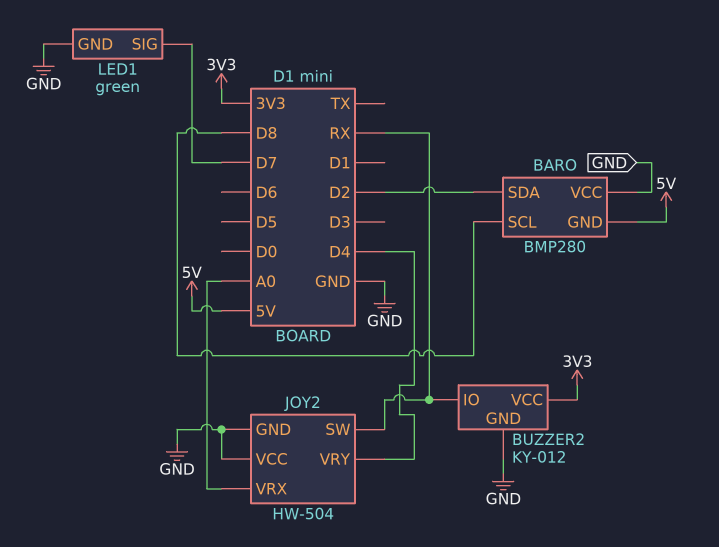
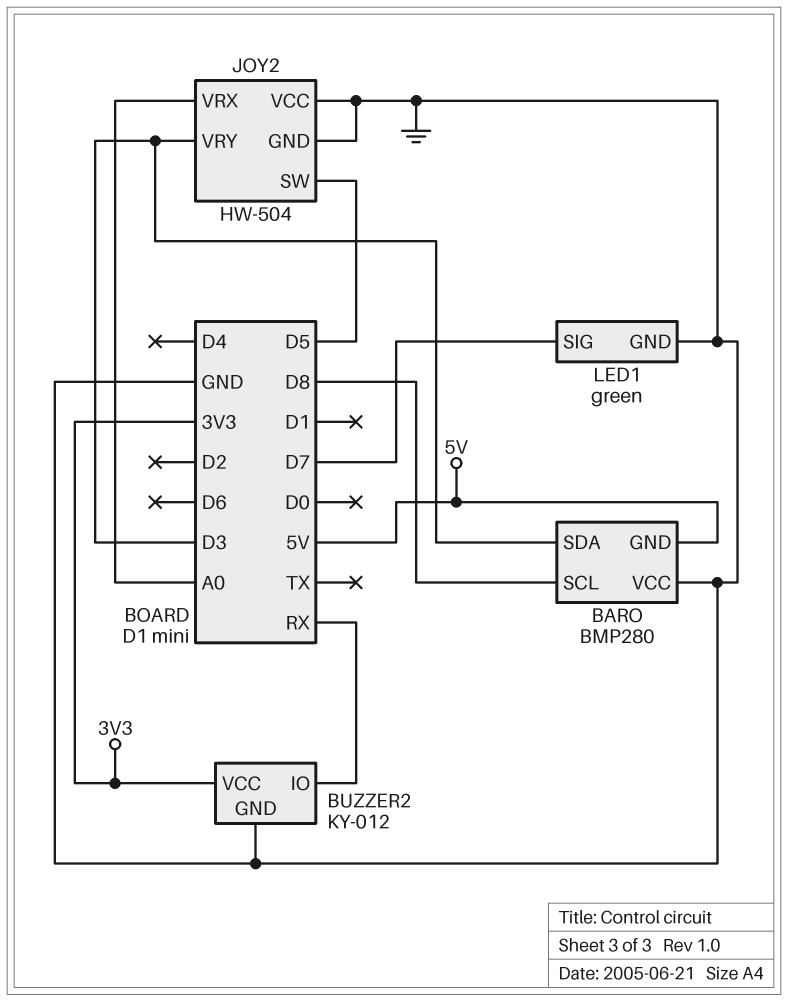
BARO pin SDA: D2 -> D3
JOY2 pin SW: RX -> D5
JOY2 pin VRY: D4 -> D3

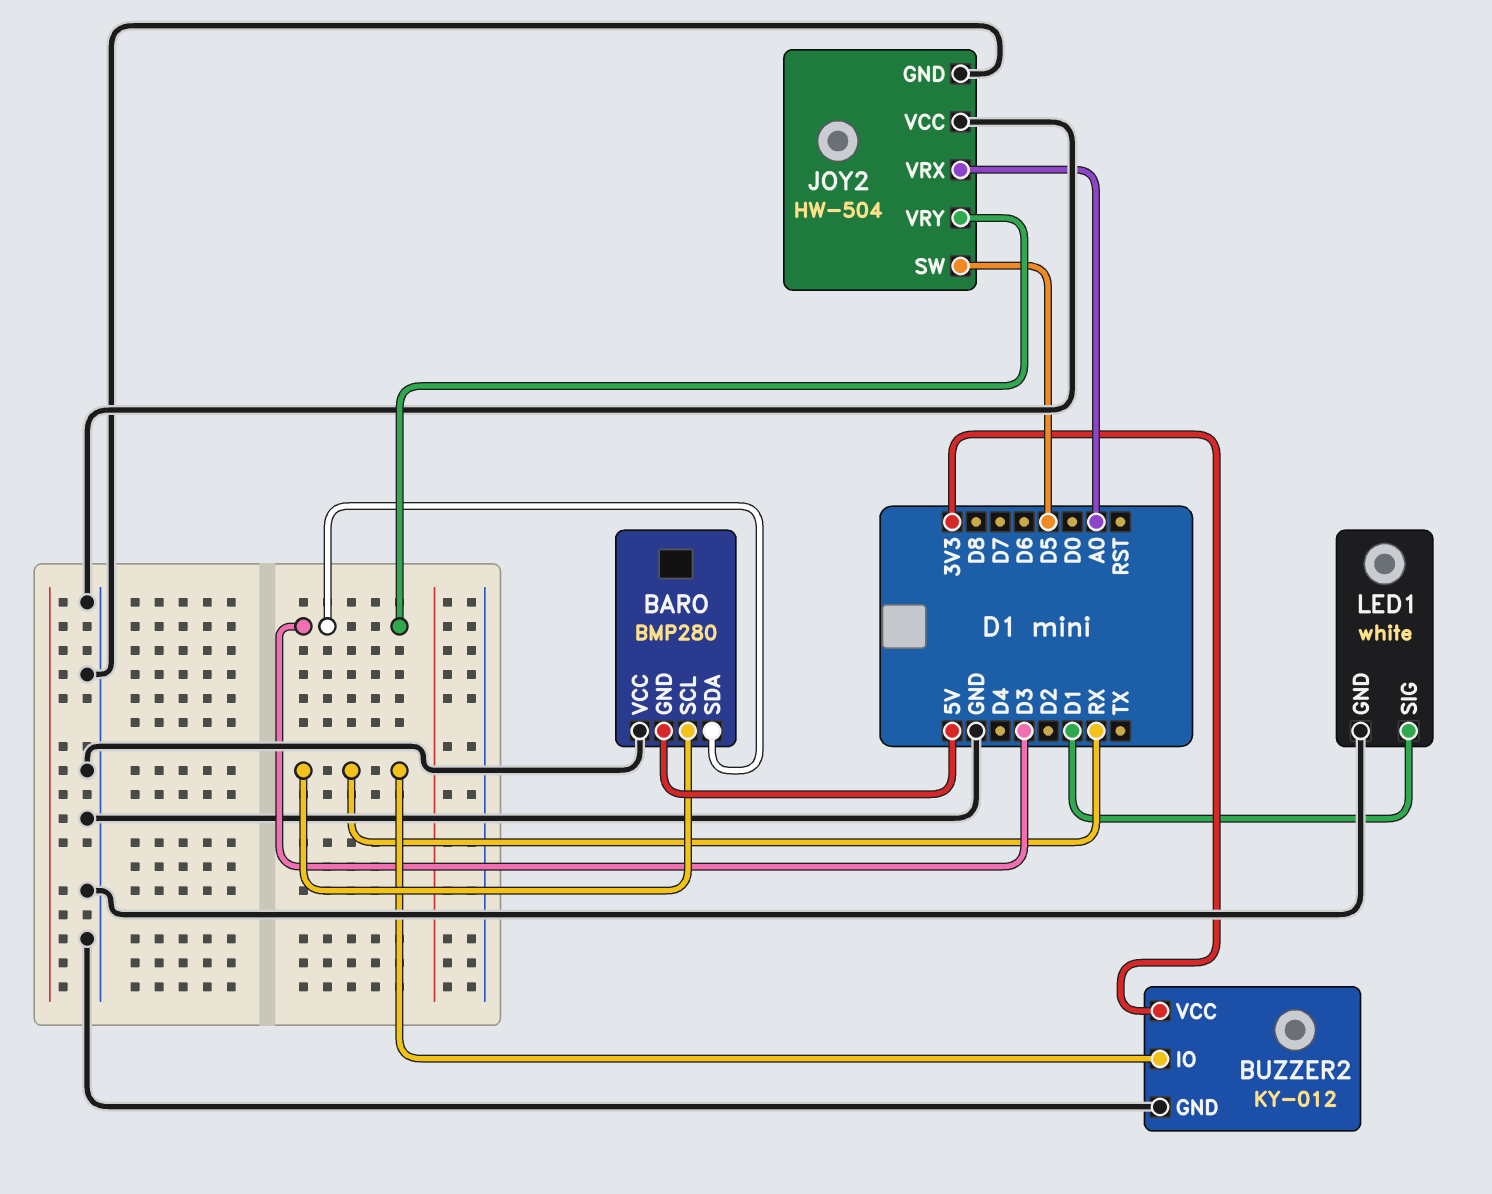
BARO pin SCL: D8 -> RX
LED1: green -> white
LED1 pin SIG: D7 -> D1

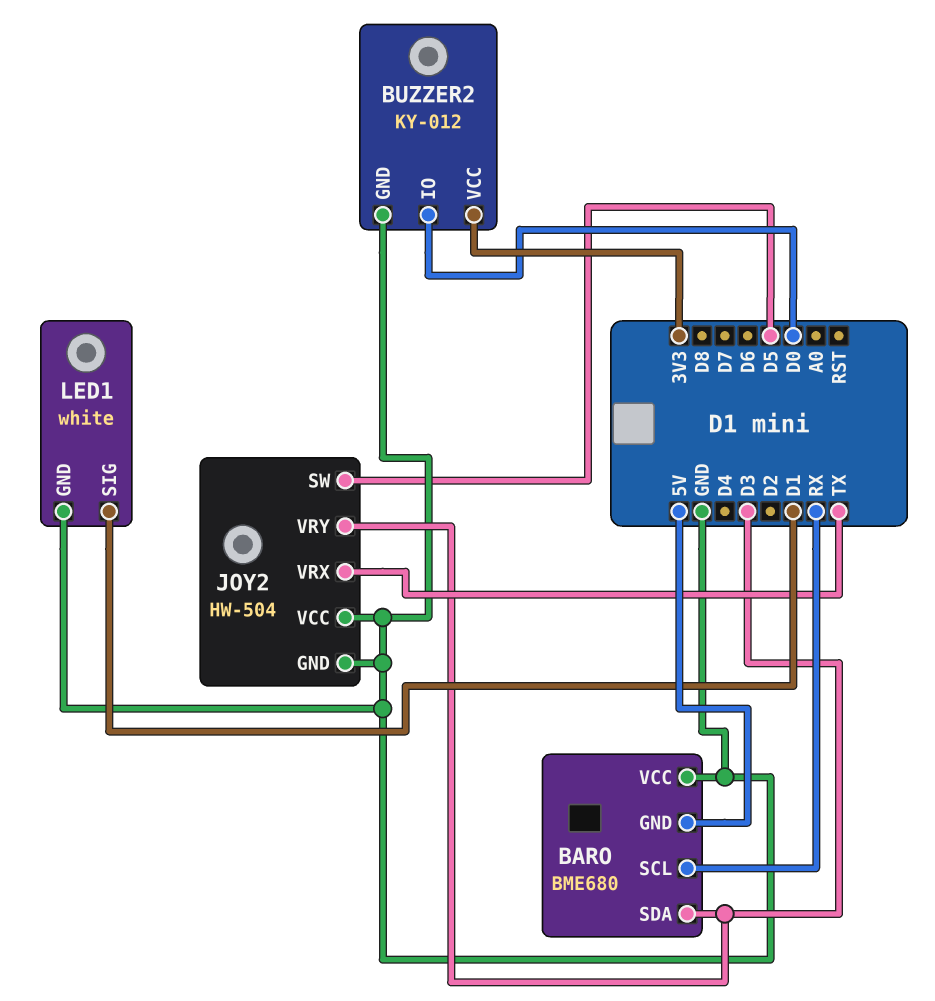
BARO: BMP280 -> BME680
BUZZER2 pin IO: RX -> D0
JOY2 pin VRX: A0 -> TX

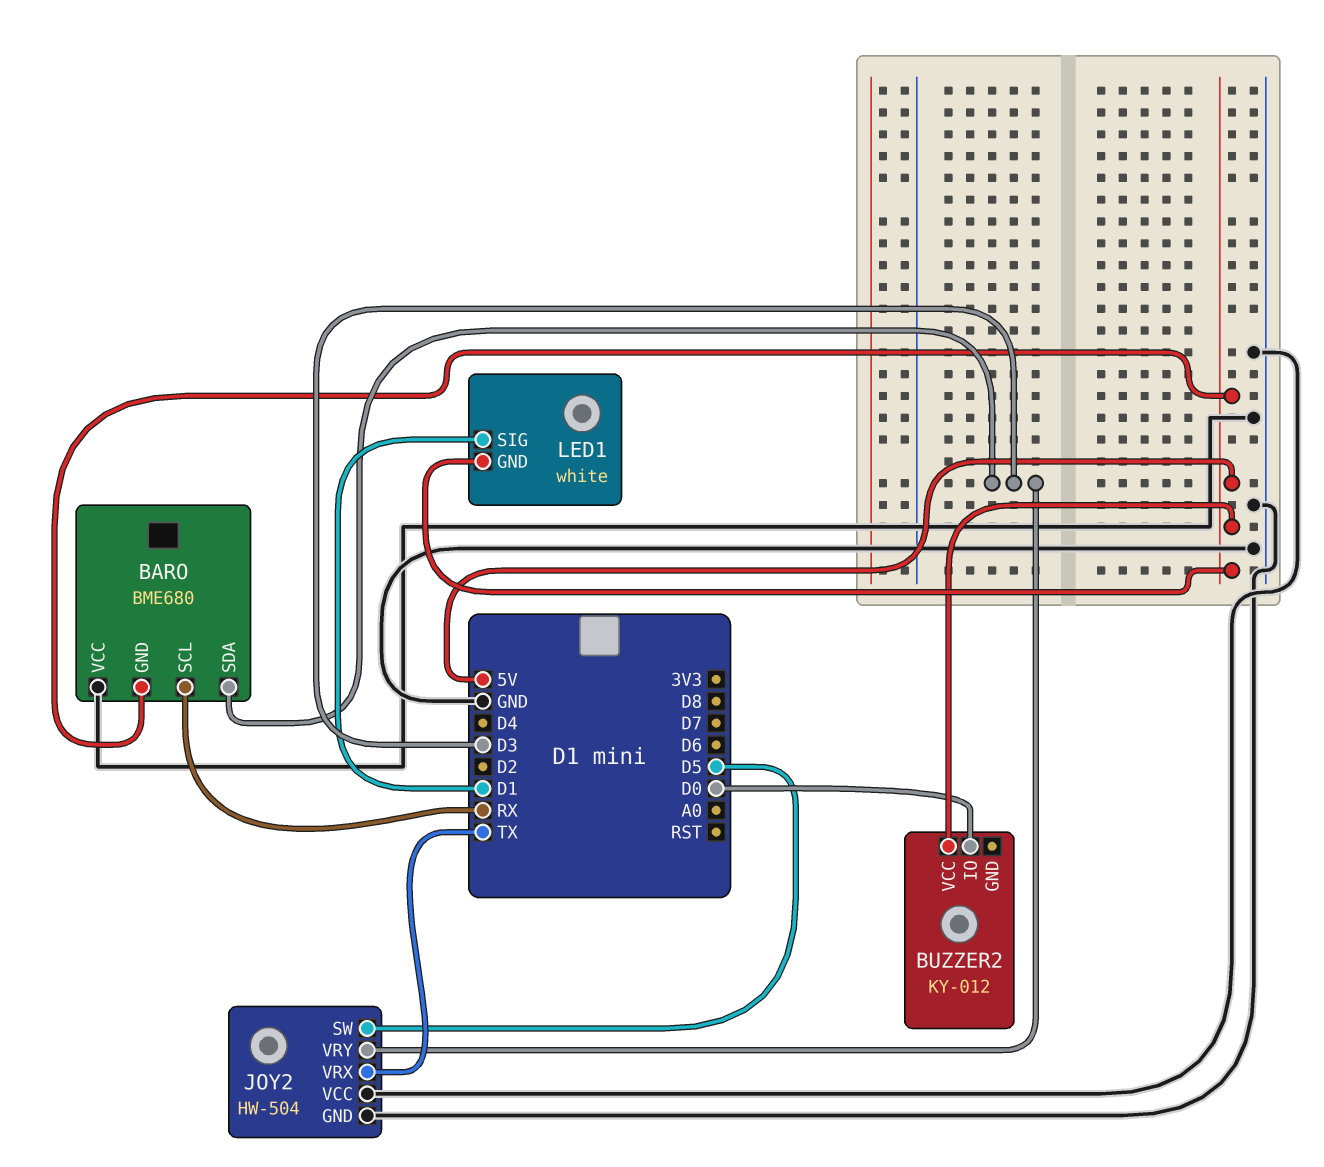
BUZZER2 pin GND: GND -> none
BUZZER2 pin VCC: 3V3 -> 5V
LED1 pin GND: GND -> 5V

